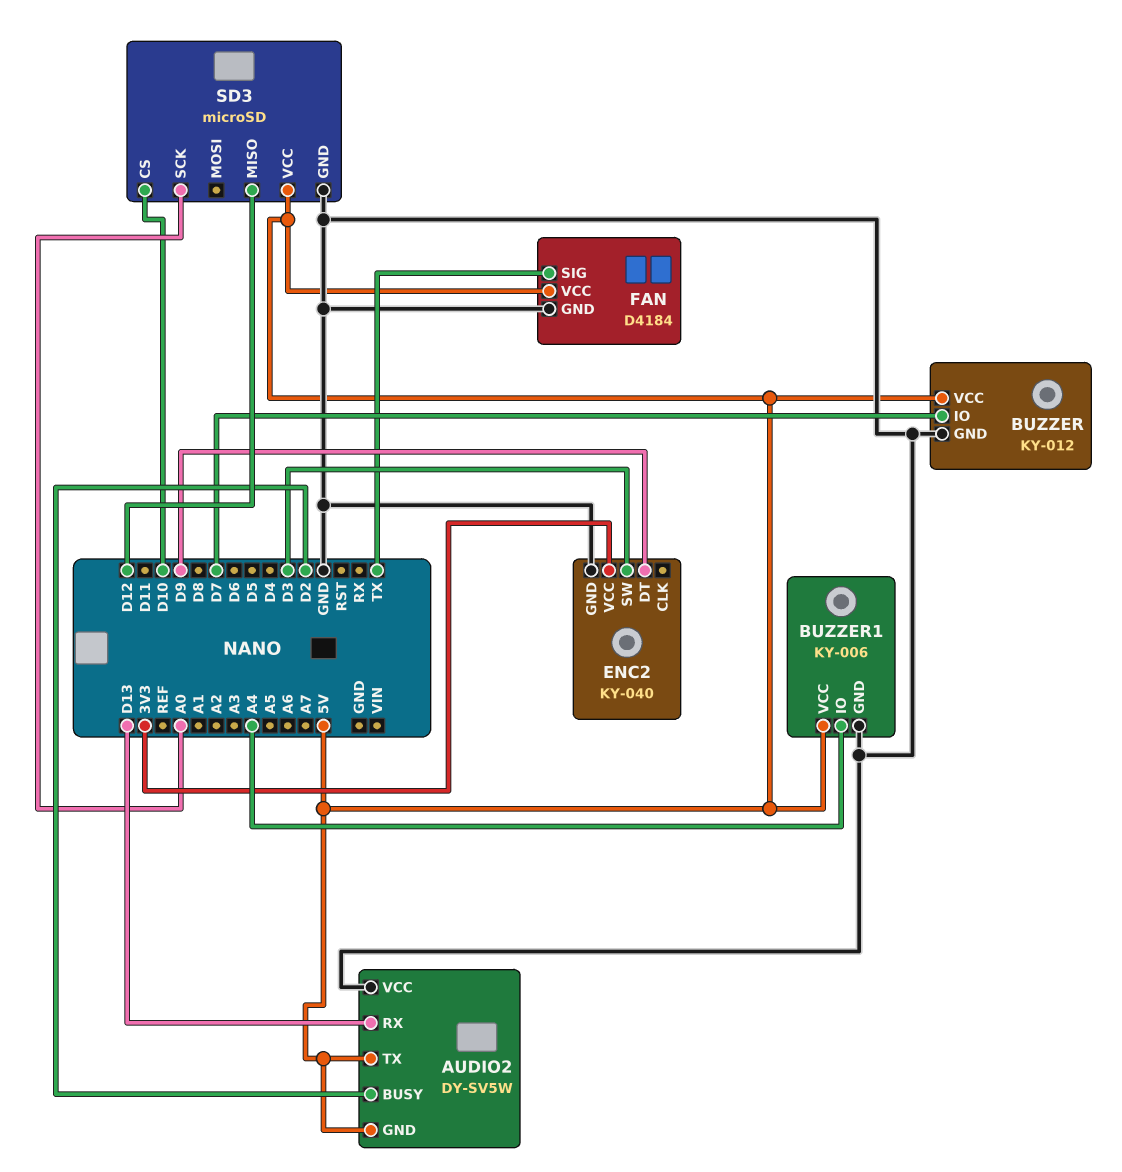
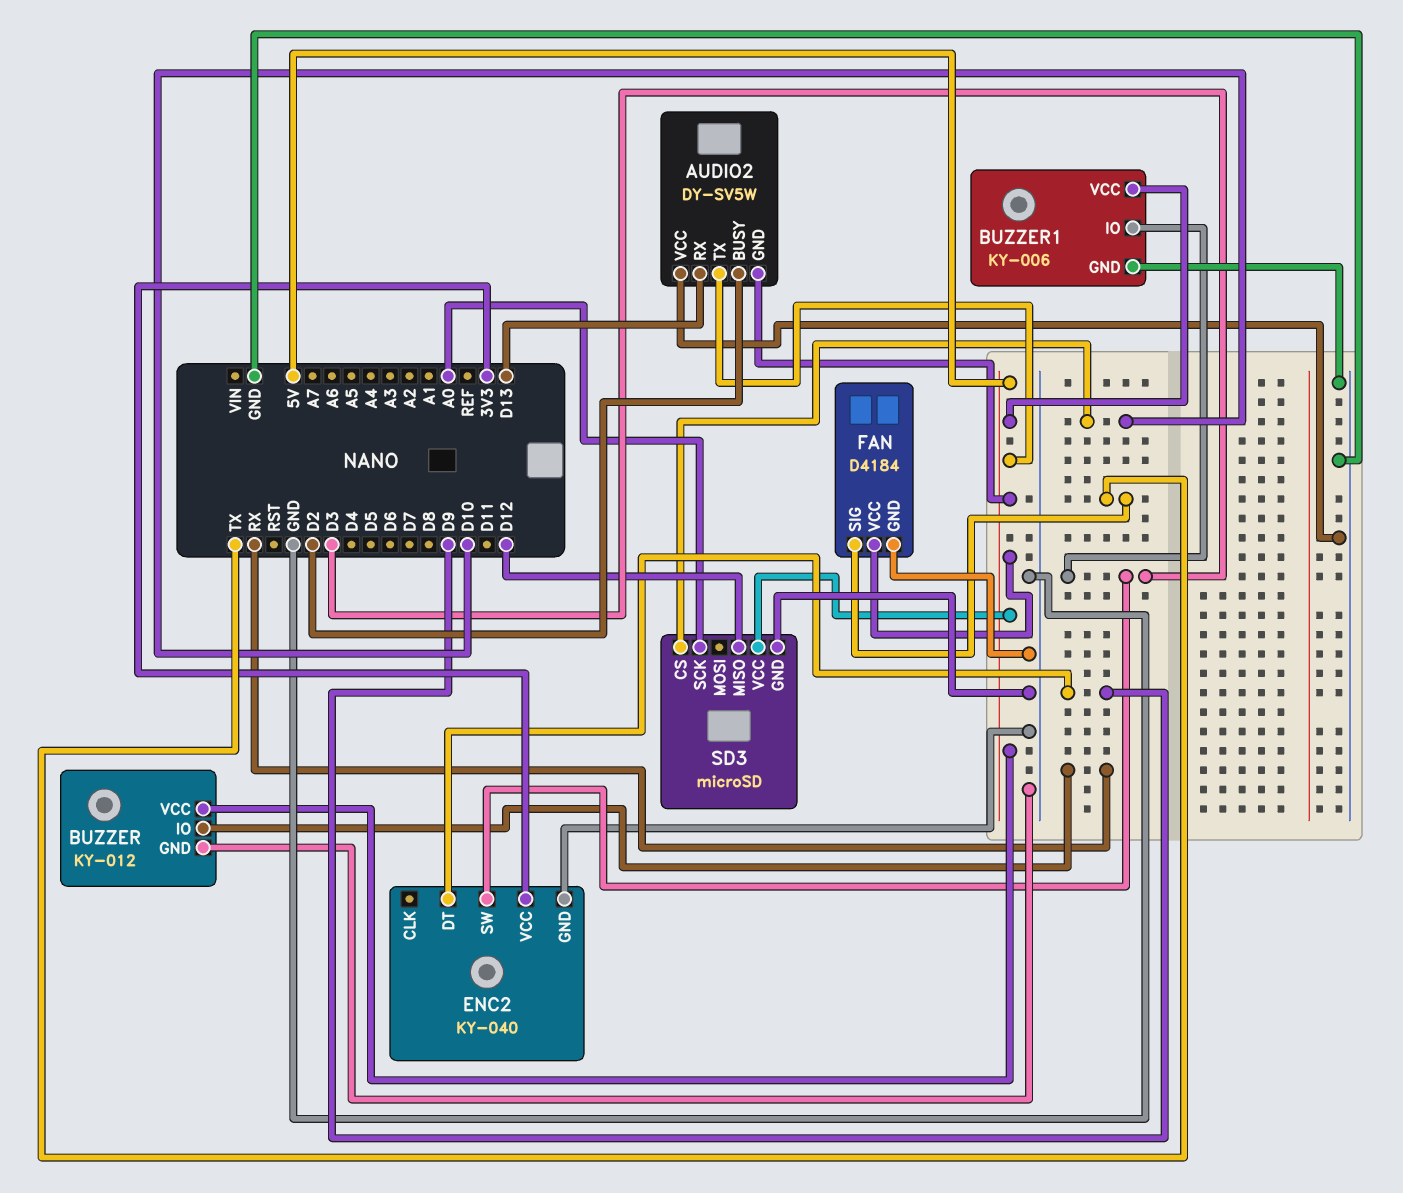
BUZZER pin IO: D7 -> RX
BUZZER1 pin IO: A4 -> D3

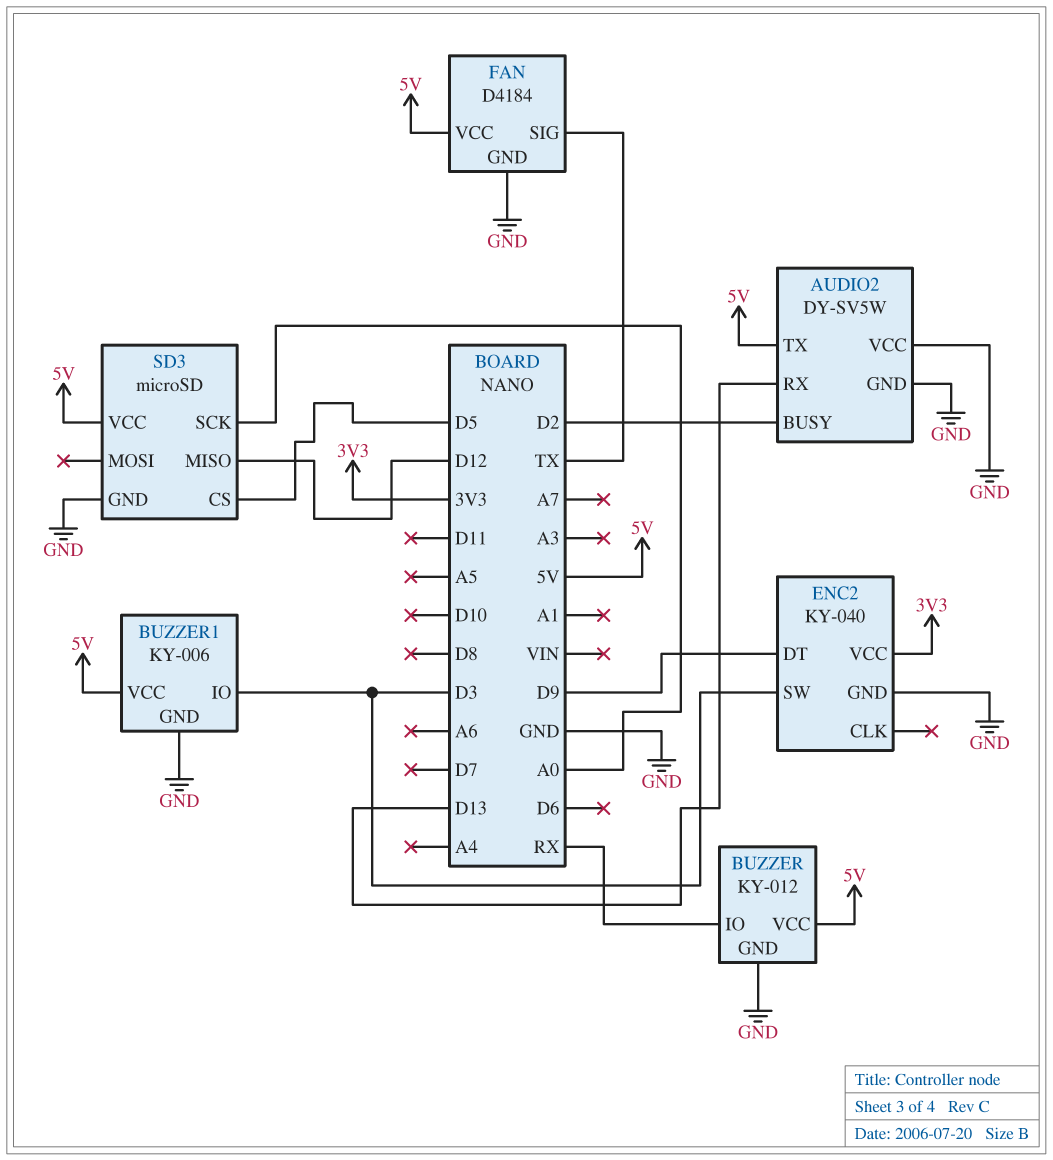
AUDIO2 pin GND: 5V -> GND
SD3 pin CS: D10 -> D5

